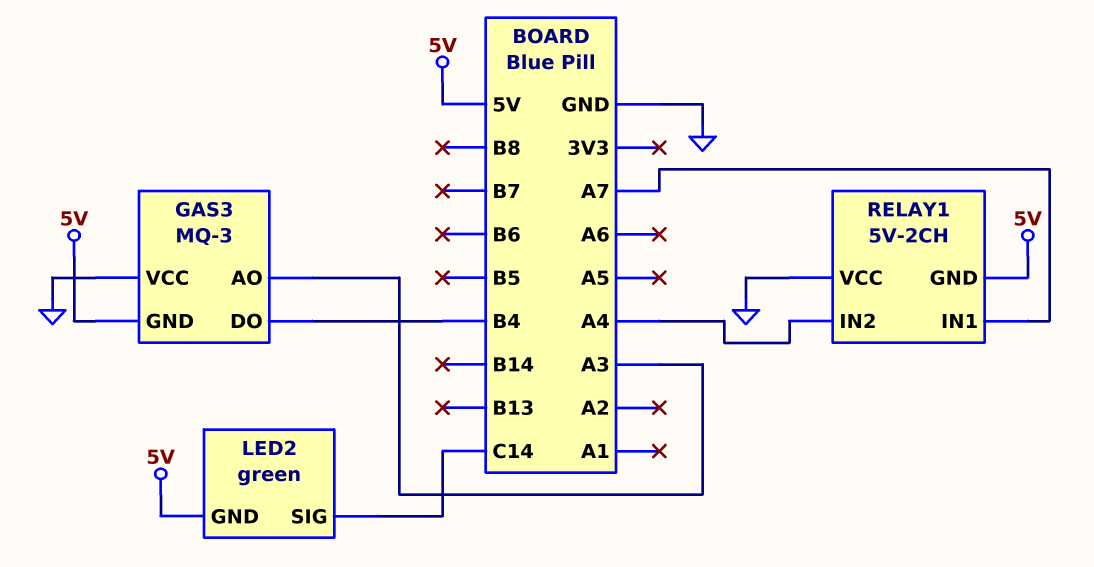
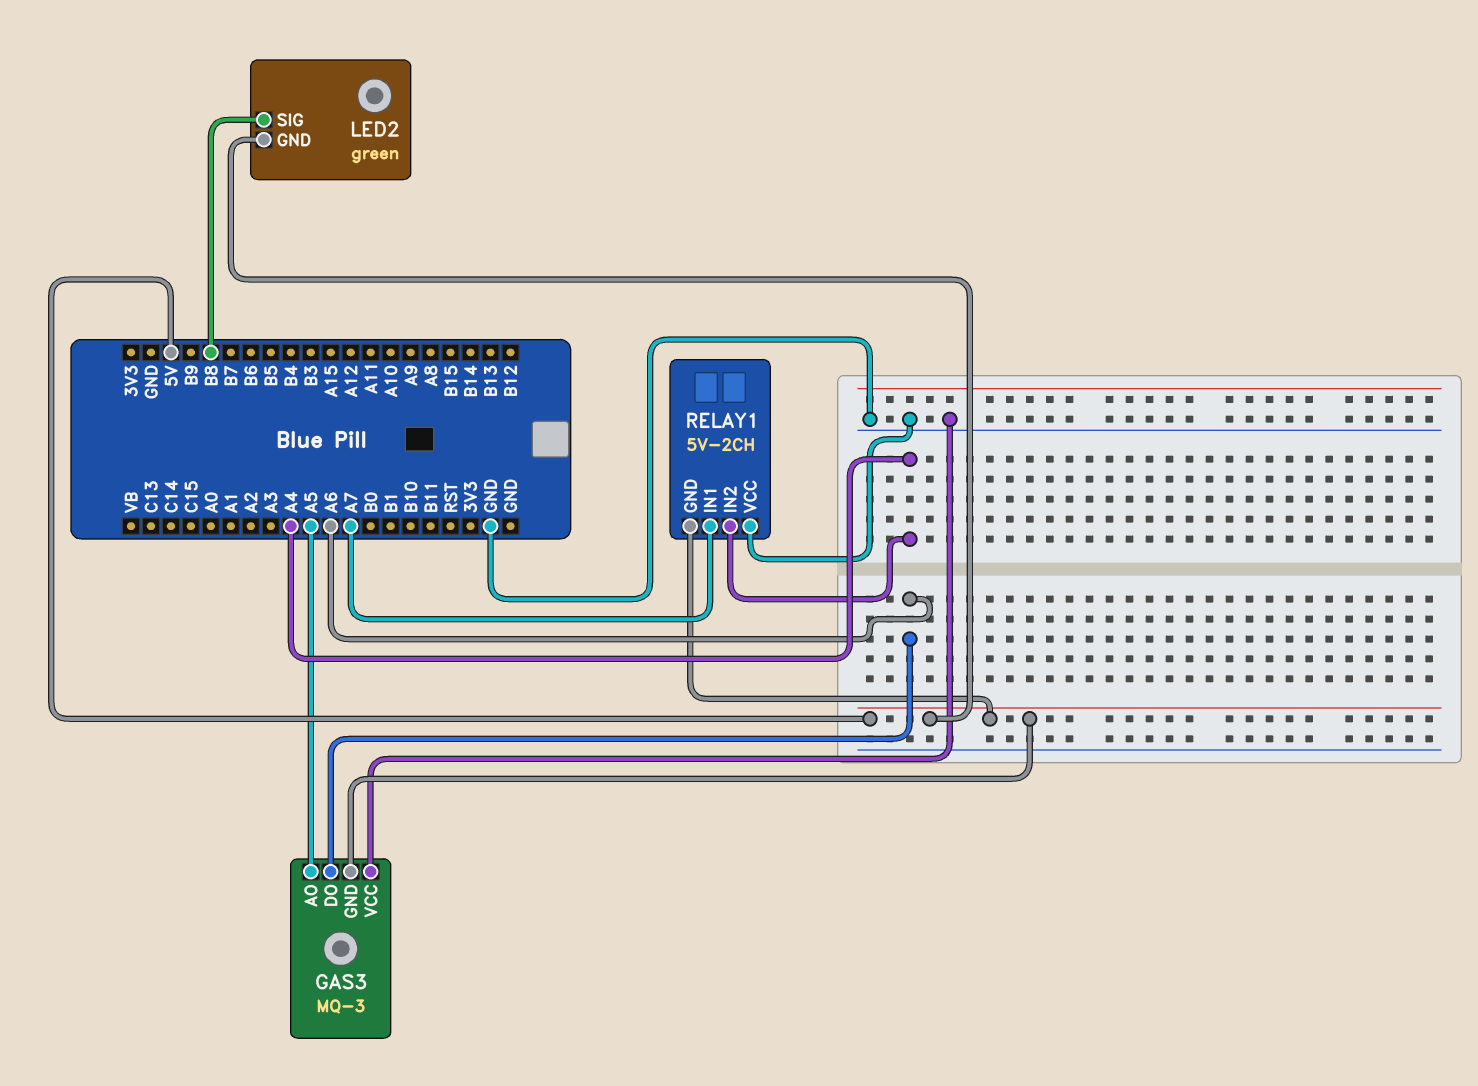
GAS3 pin AO: A3 -> A5
GAS3 pin DO: B4 -> A6
LED2 pin SIG: C14 -> B8

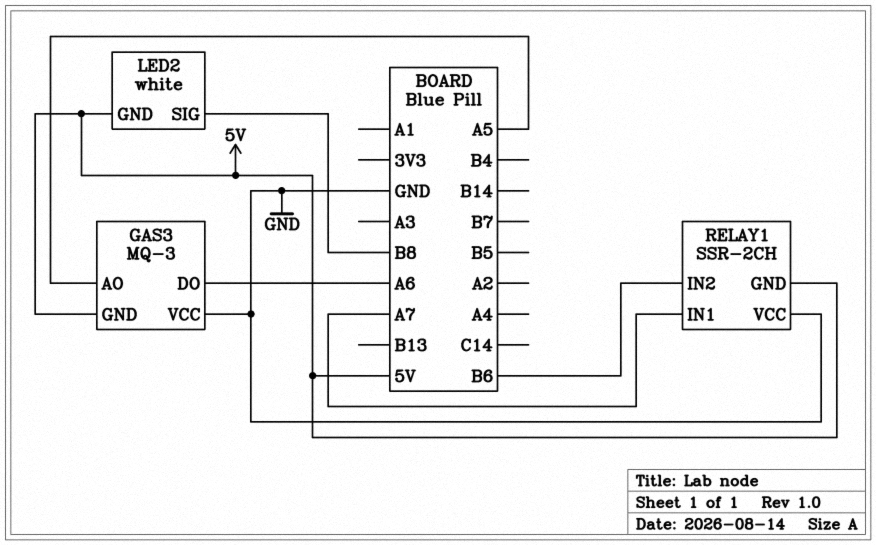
LED2: green -> white
RELAY1: 5V-2CH -> SSR-2CH
RELAY1 pin IN2: A4 -> B6

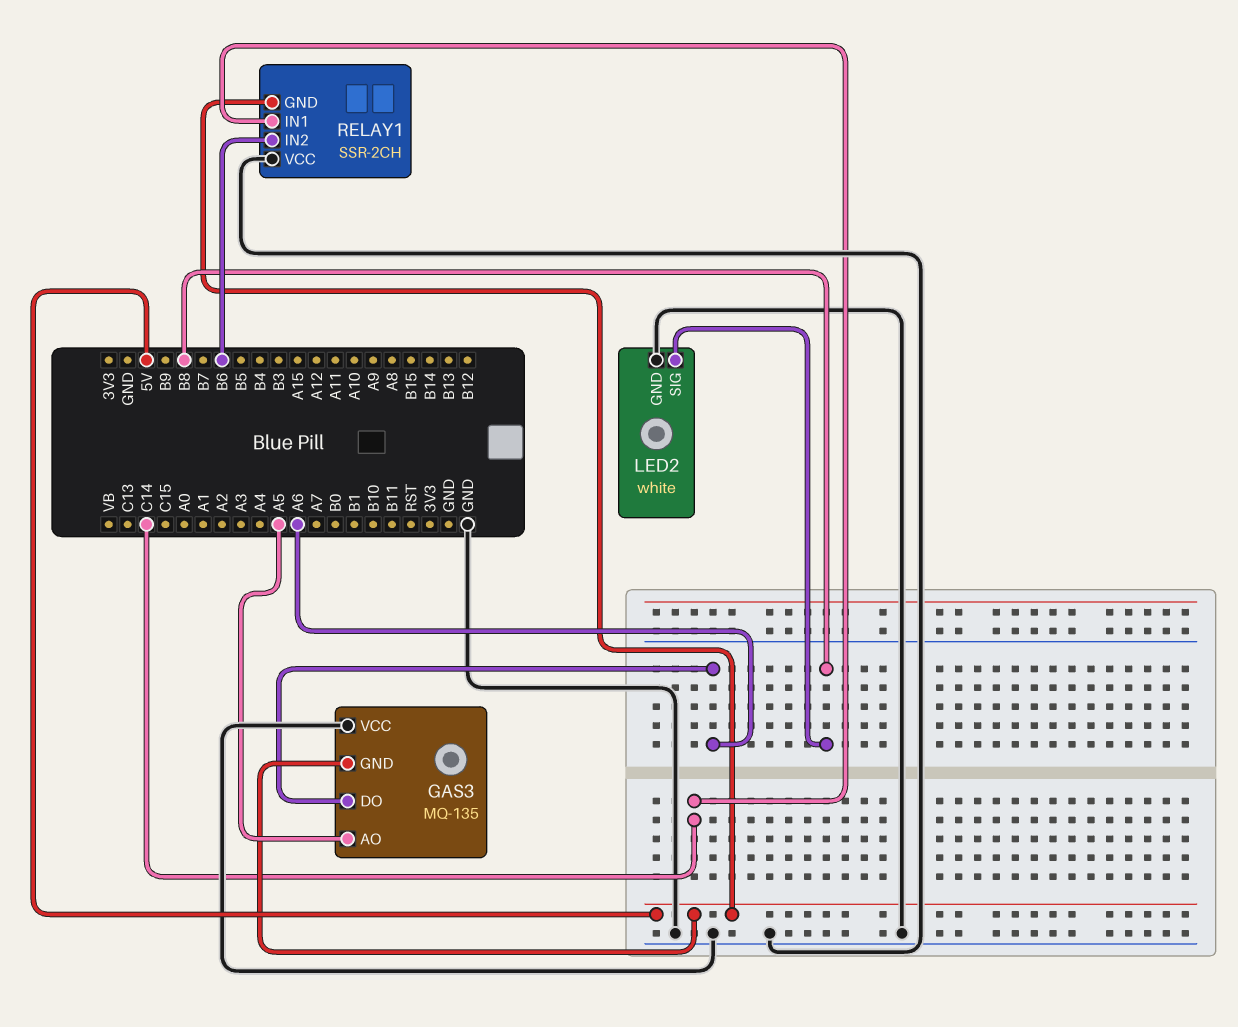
GAS3: MQ-3 -> MQ-135
LED2 pin GND: 5V -> GND
RELAY1 pin IN1: A7 -> C14

